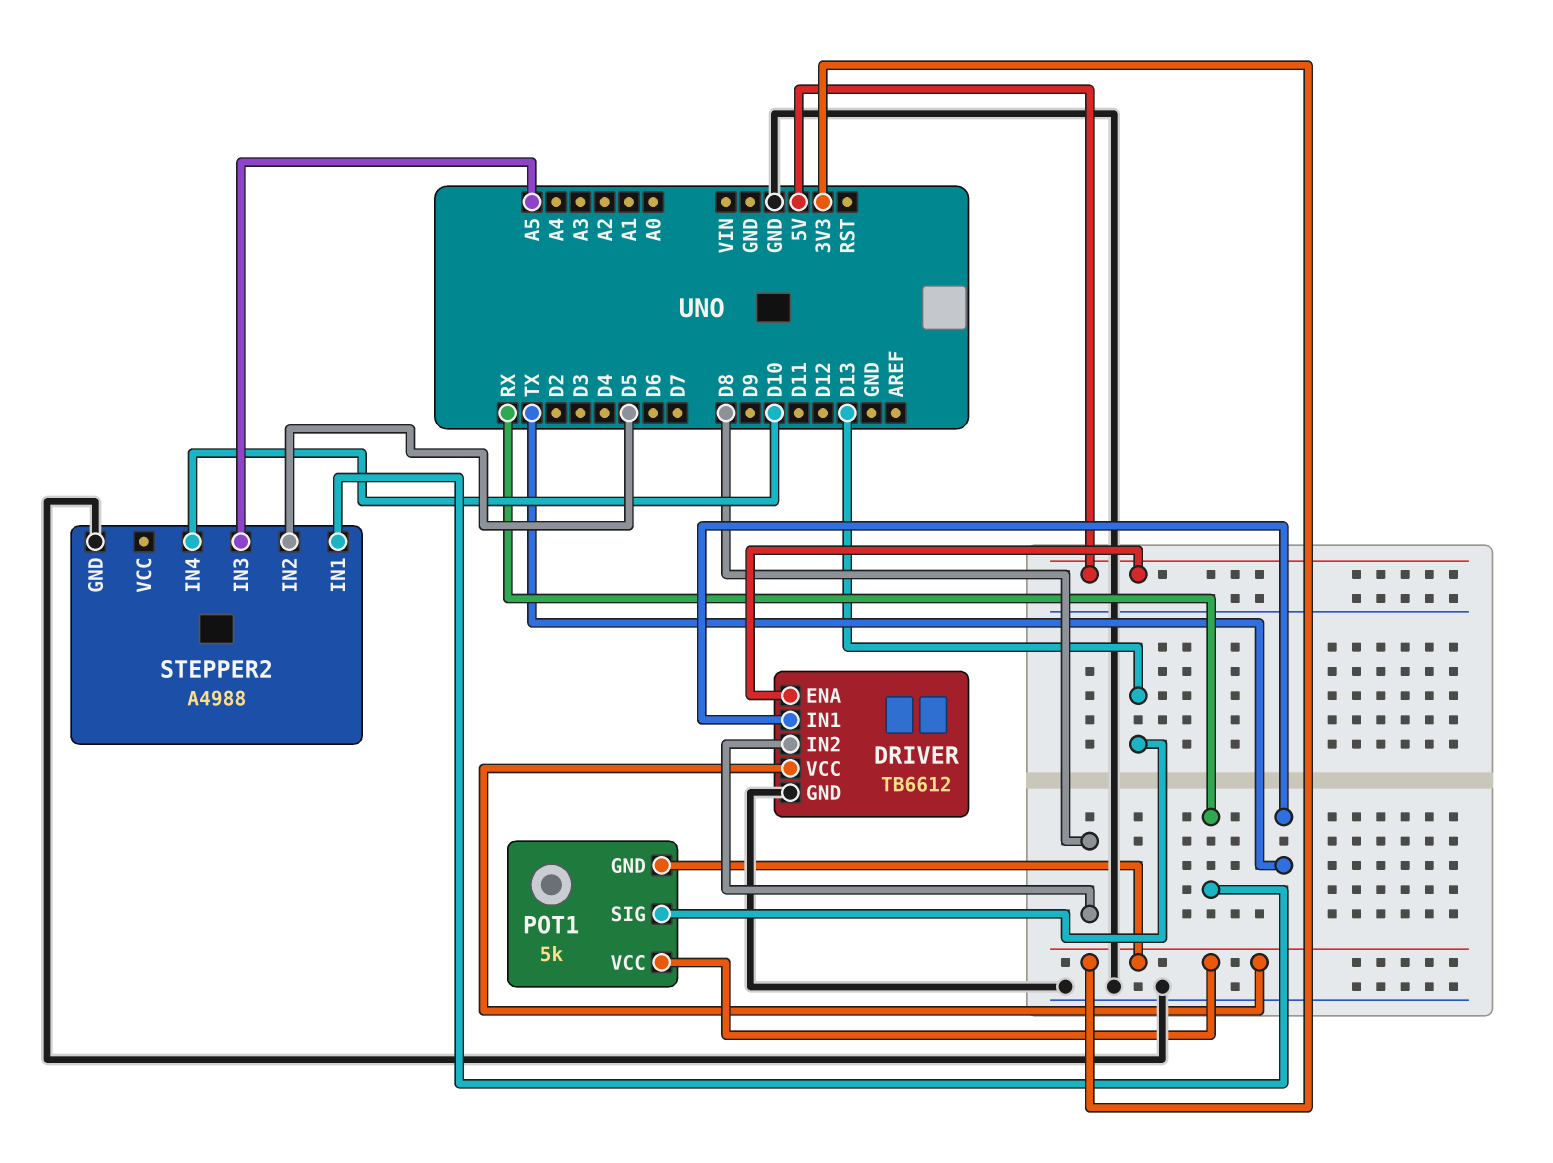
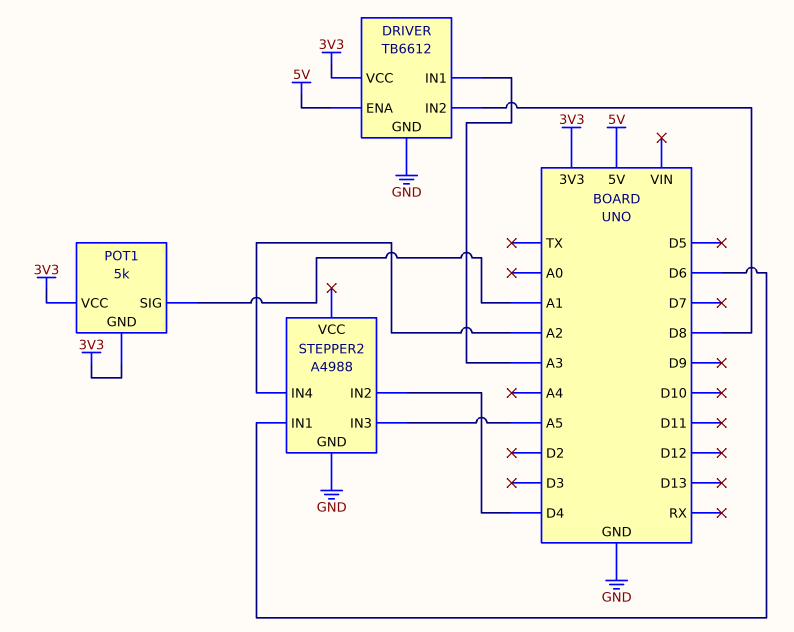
DRIVER pin IN1: TX -> A3
POT1 pin SIG: D13 -> A1
STEPPER2 pin IN1: RX -> D6
STEPPER2 pin IN2: D5 -> D4
STEPPER2 pin IN4: D10 -> A2

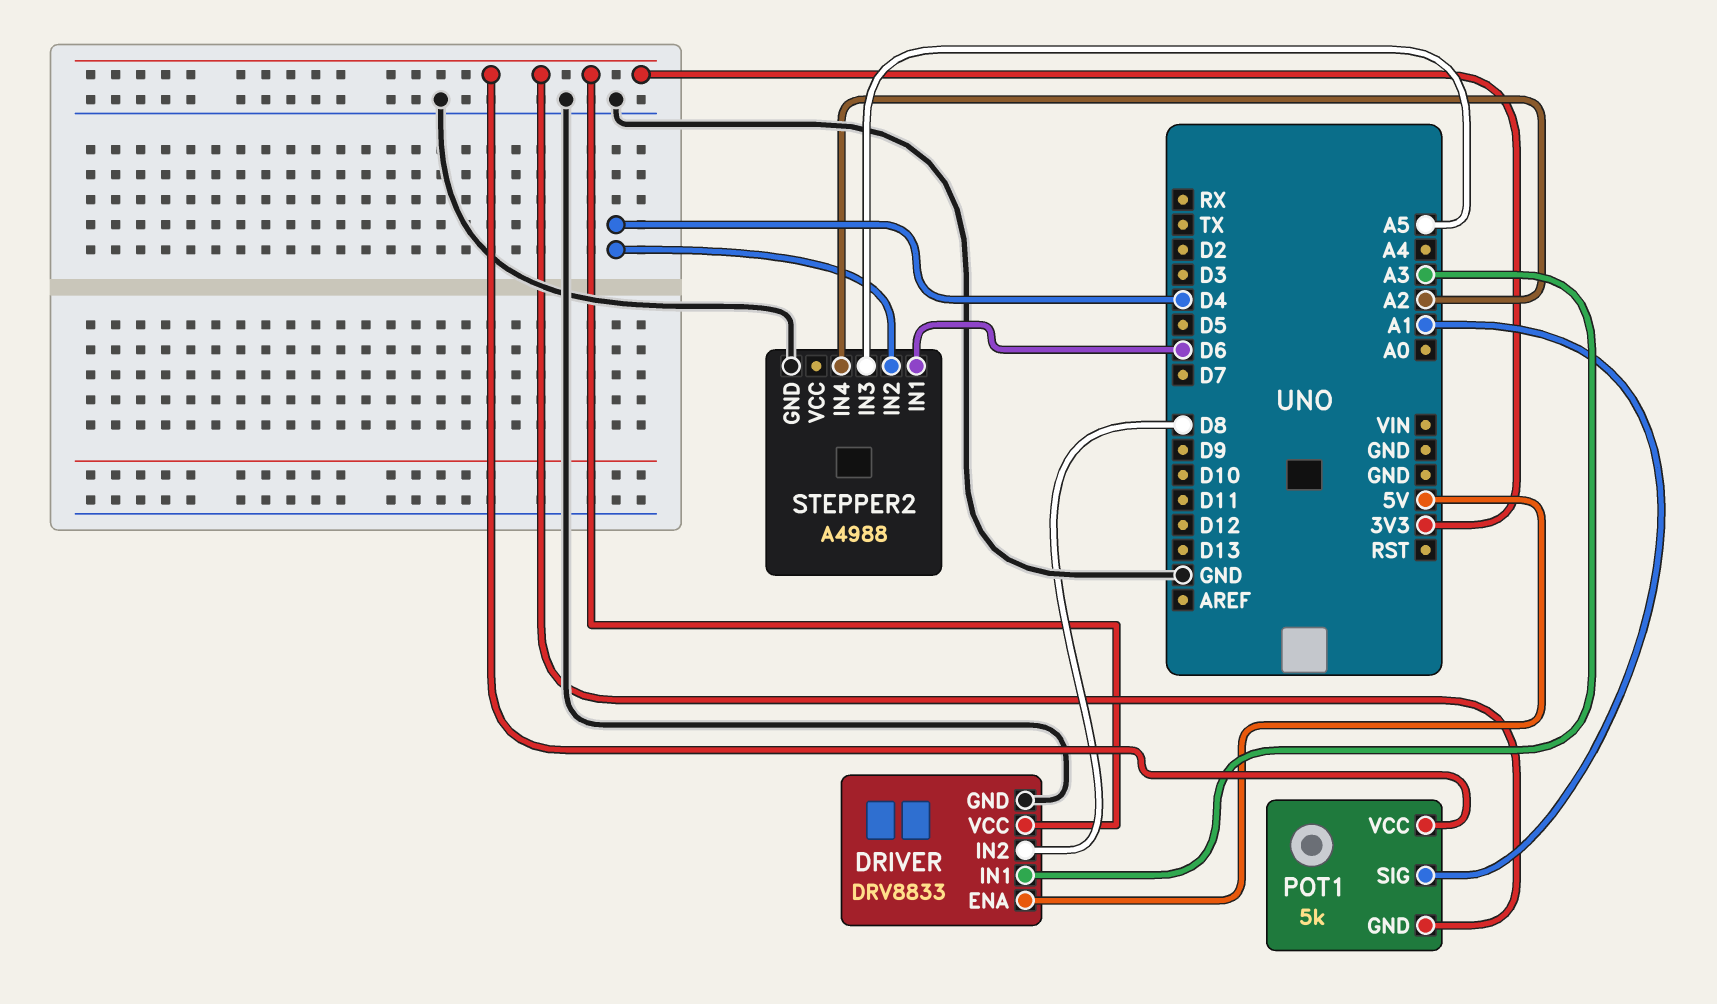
DRIVER: TB6612 -> DRV8833

